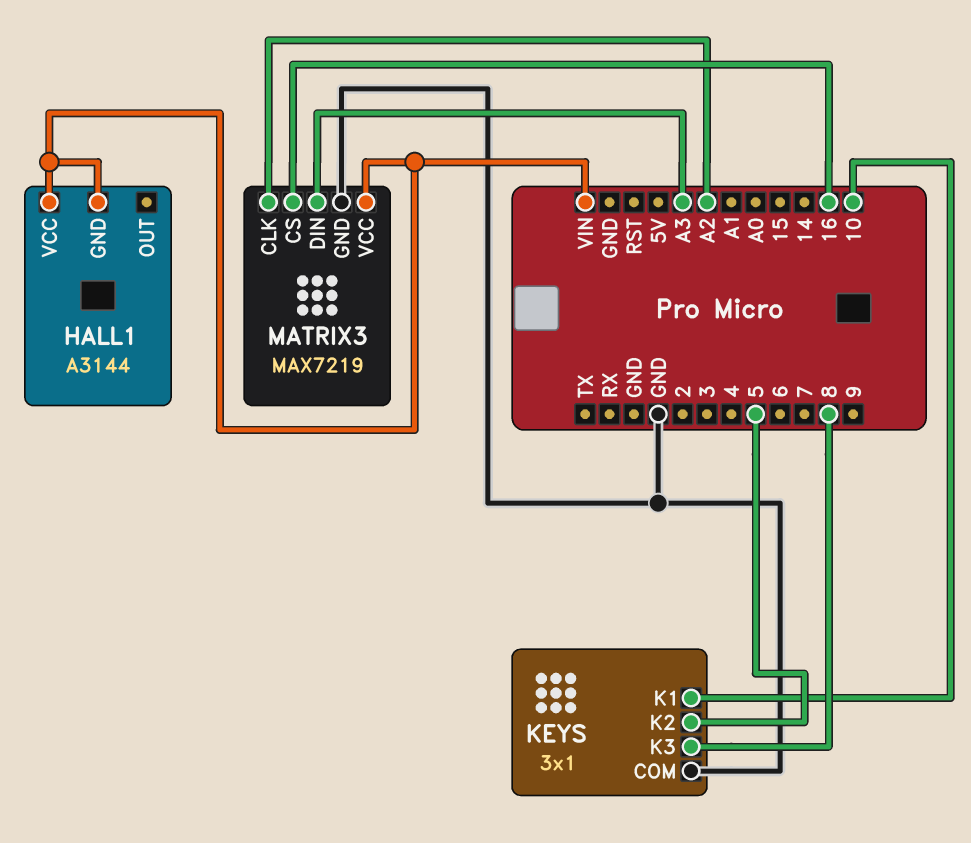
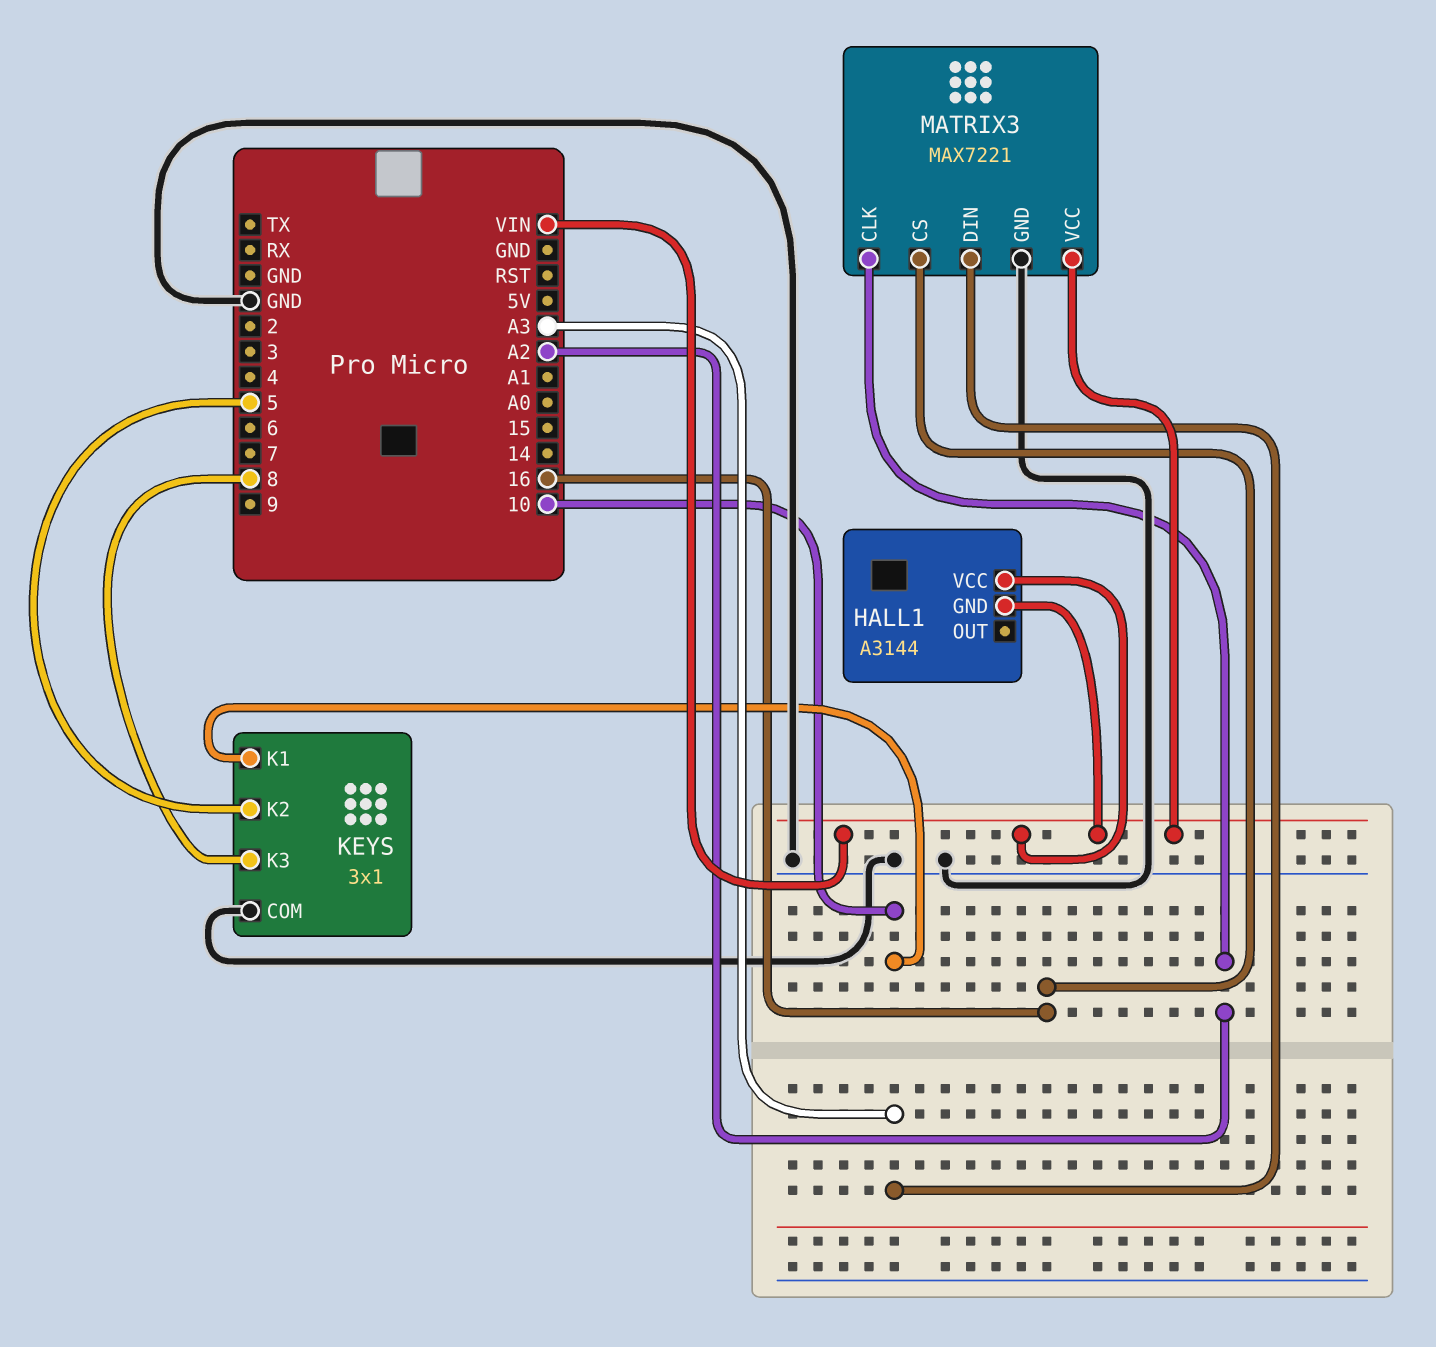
MATRIX3: MAX7219 -> MAX7221

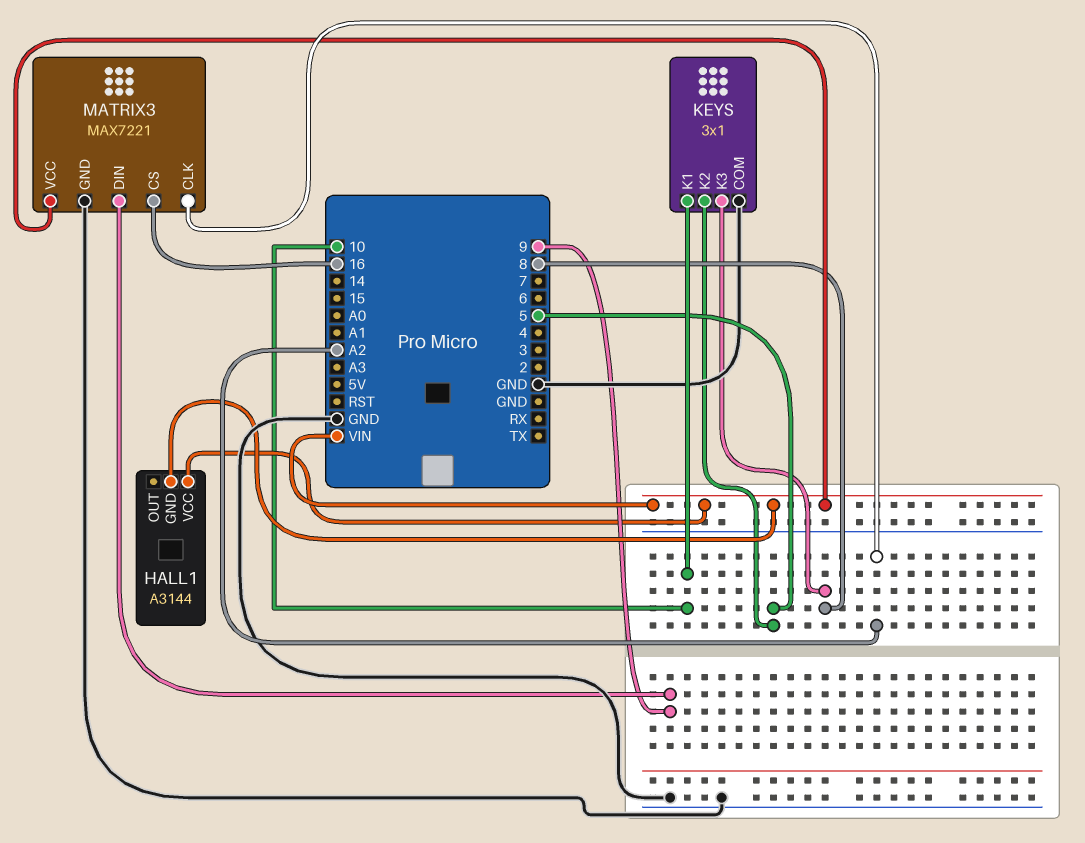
MATRIX3 pin DIN: A3 -> 9

